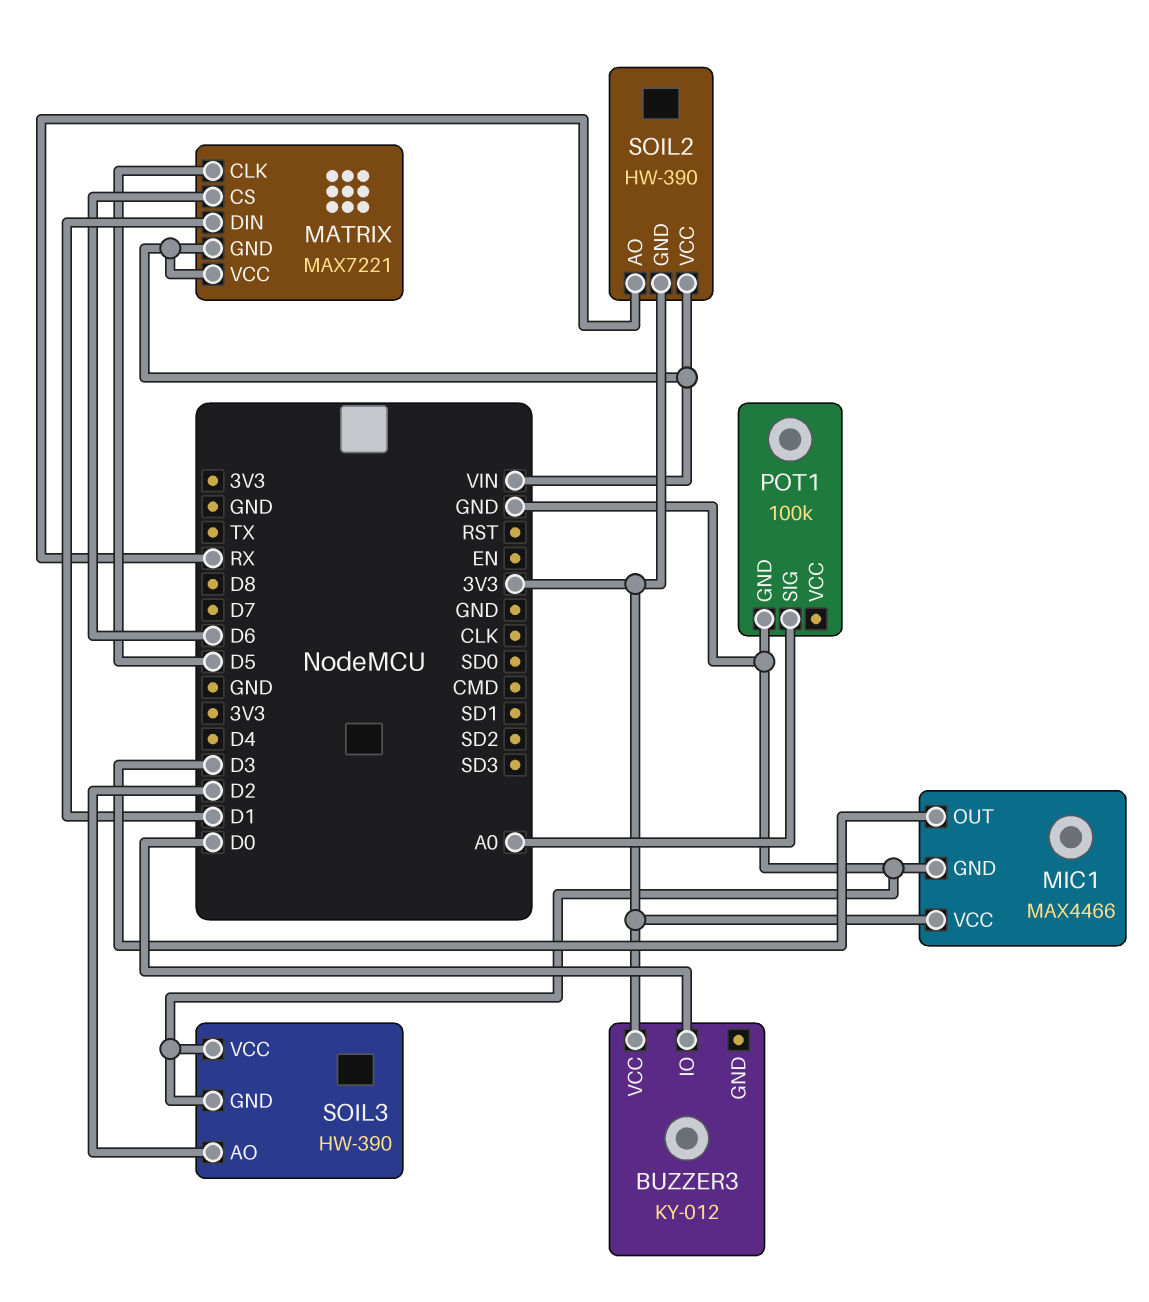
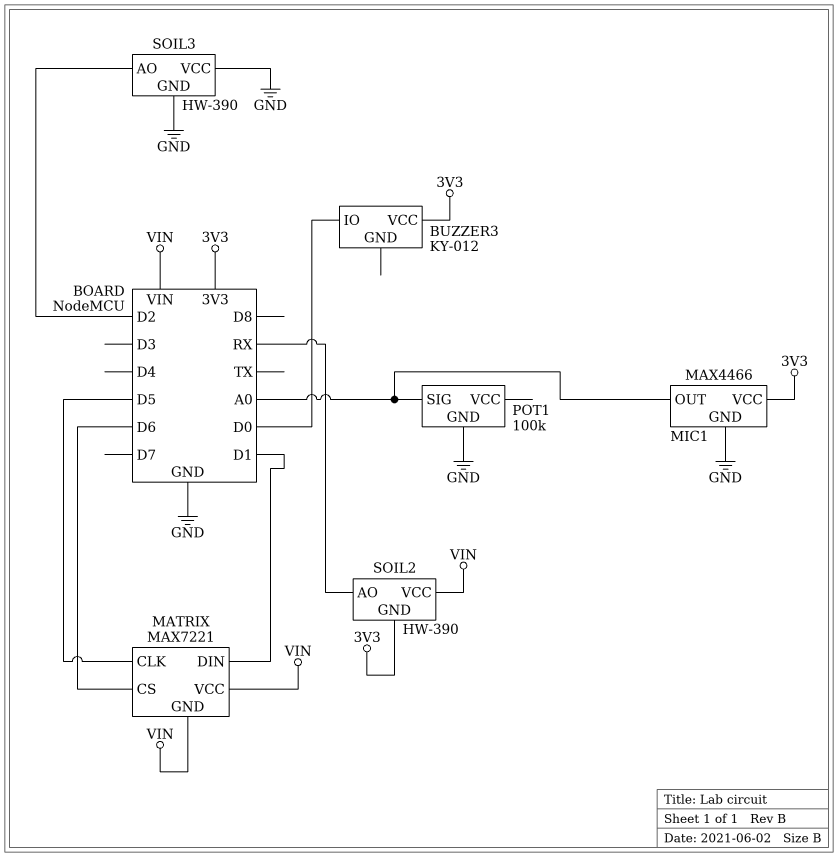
MIC1 pin OUT: D3 -> A0

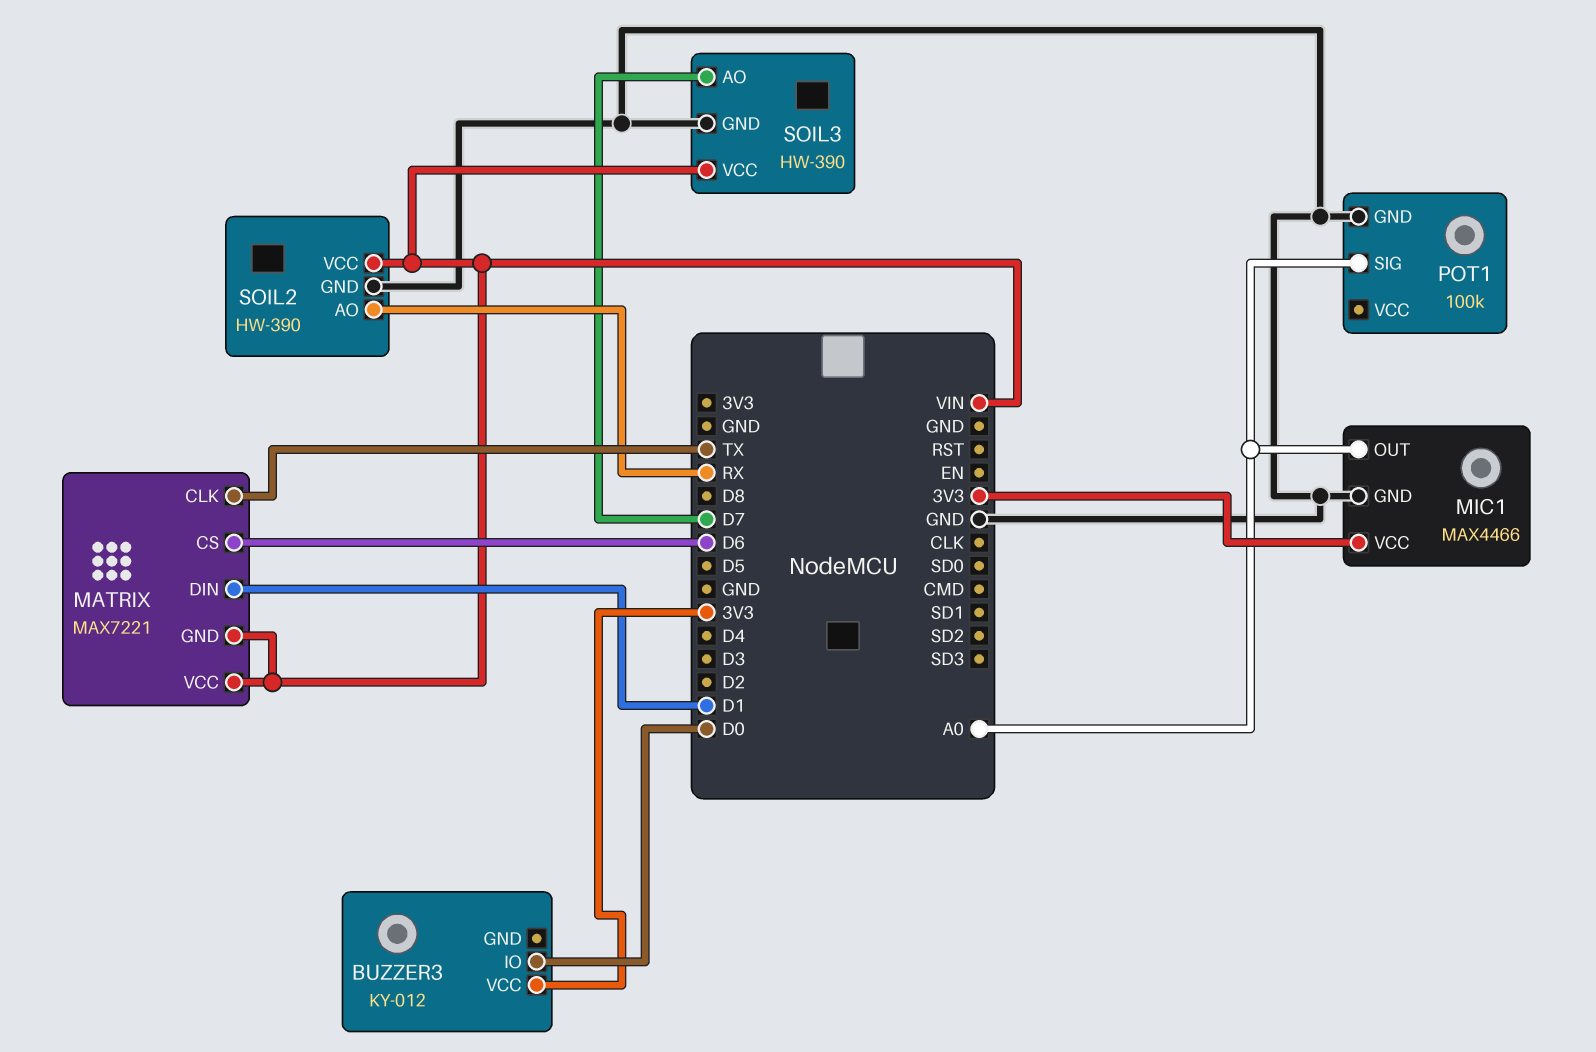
MATRIX pin CLK: D5 -> TX
SOIL2 pin GND: 3V3 -> GND
SOIL3 pin AO: D2 -> D7
SOIL3 pin VCC: GND -> VIN

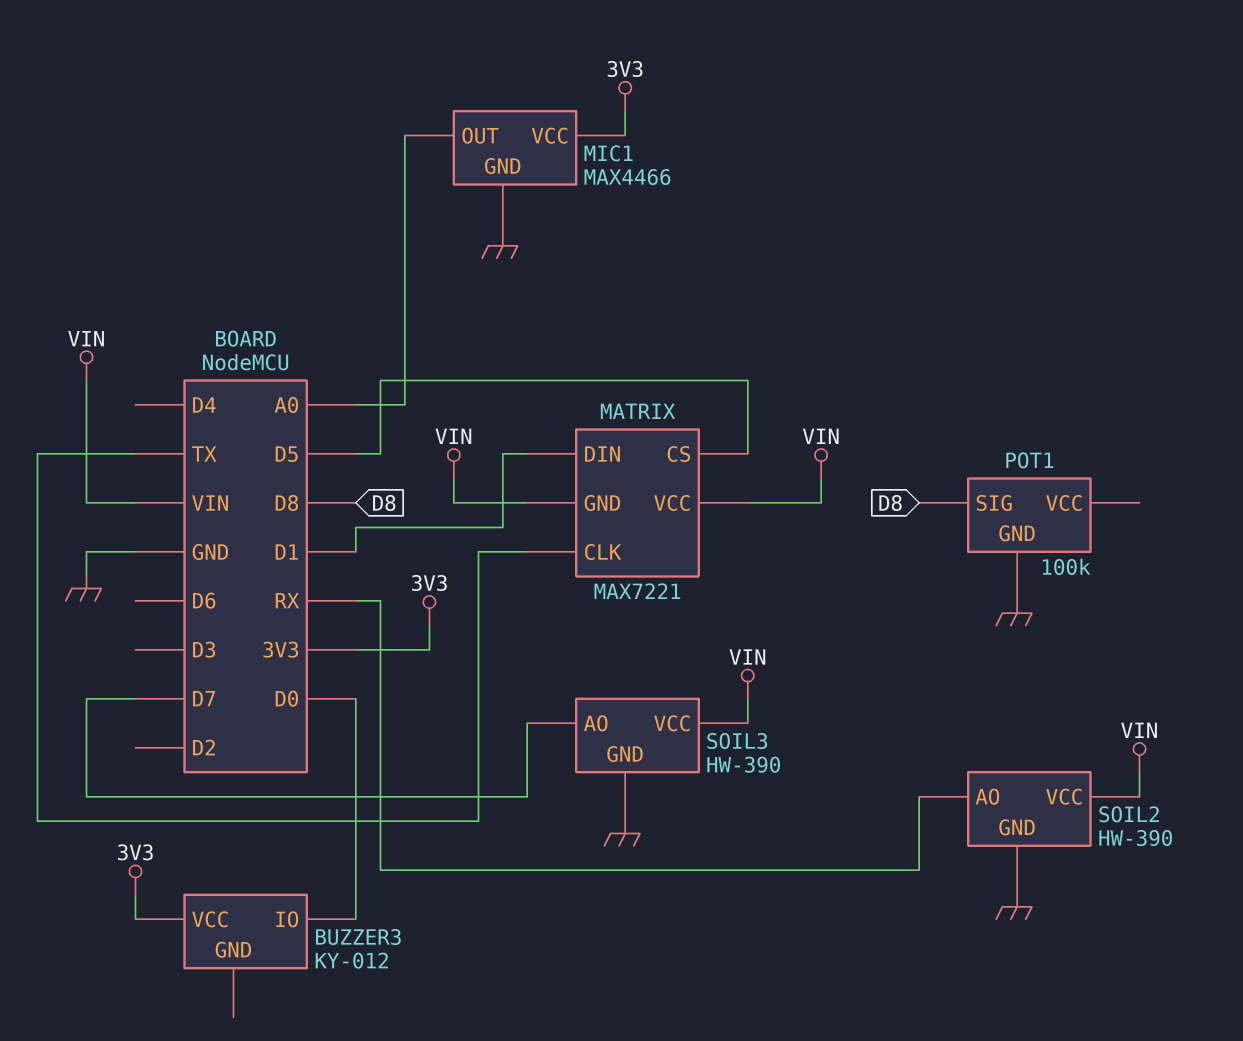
MATRIX pin CS: D6 -> D5
POT1 pin SIG: A0 -> D8

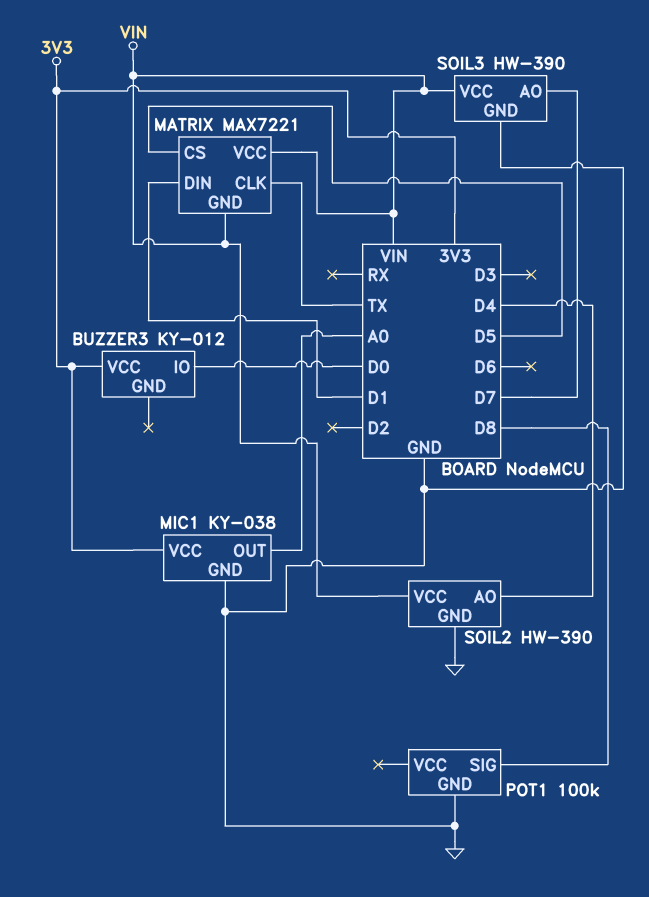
MIC1: MAX4466 -> KY-038
SOIL2 pin AO: RX -> D4

